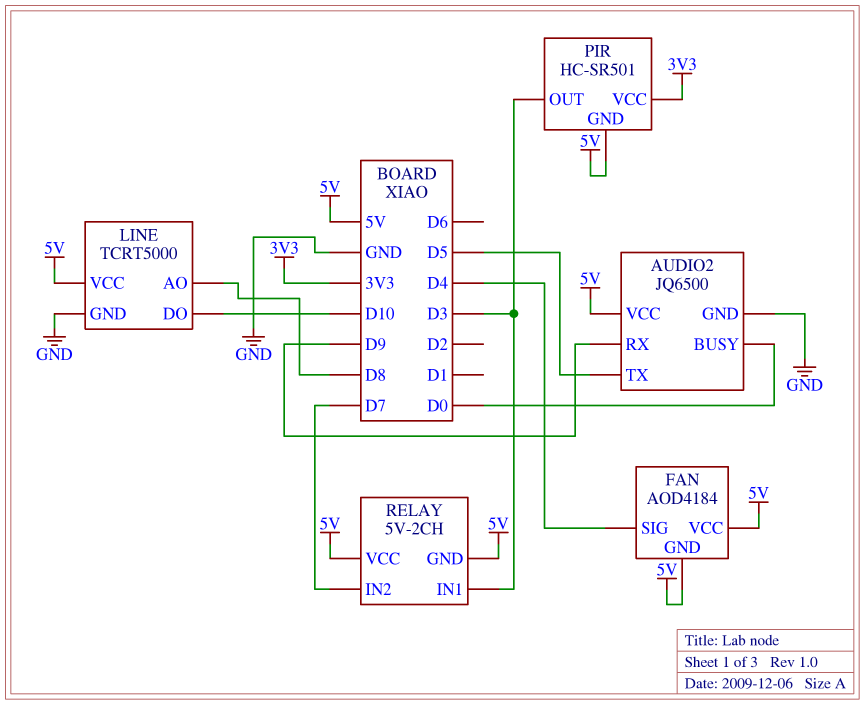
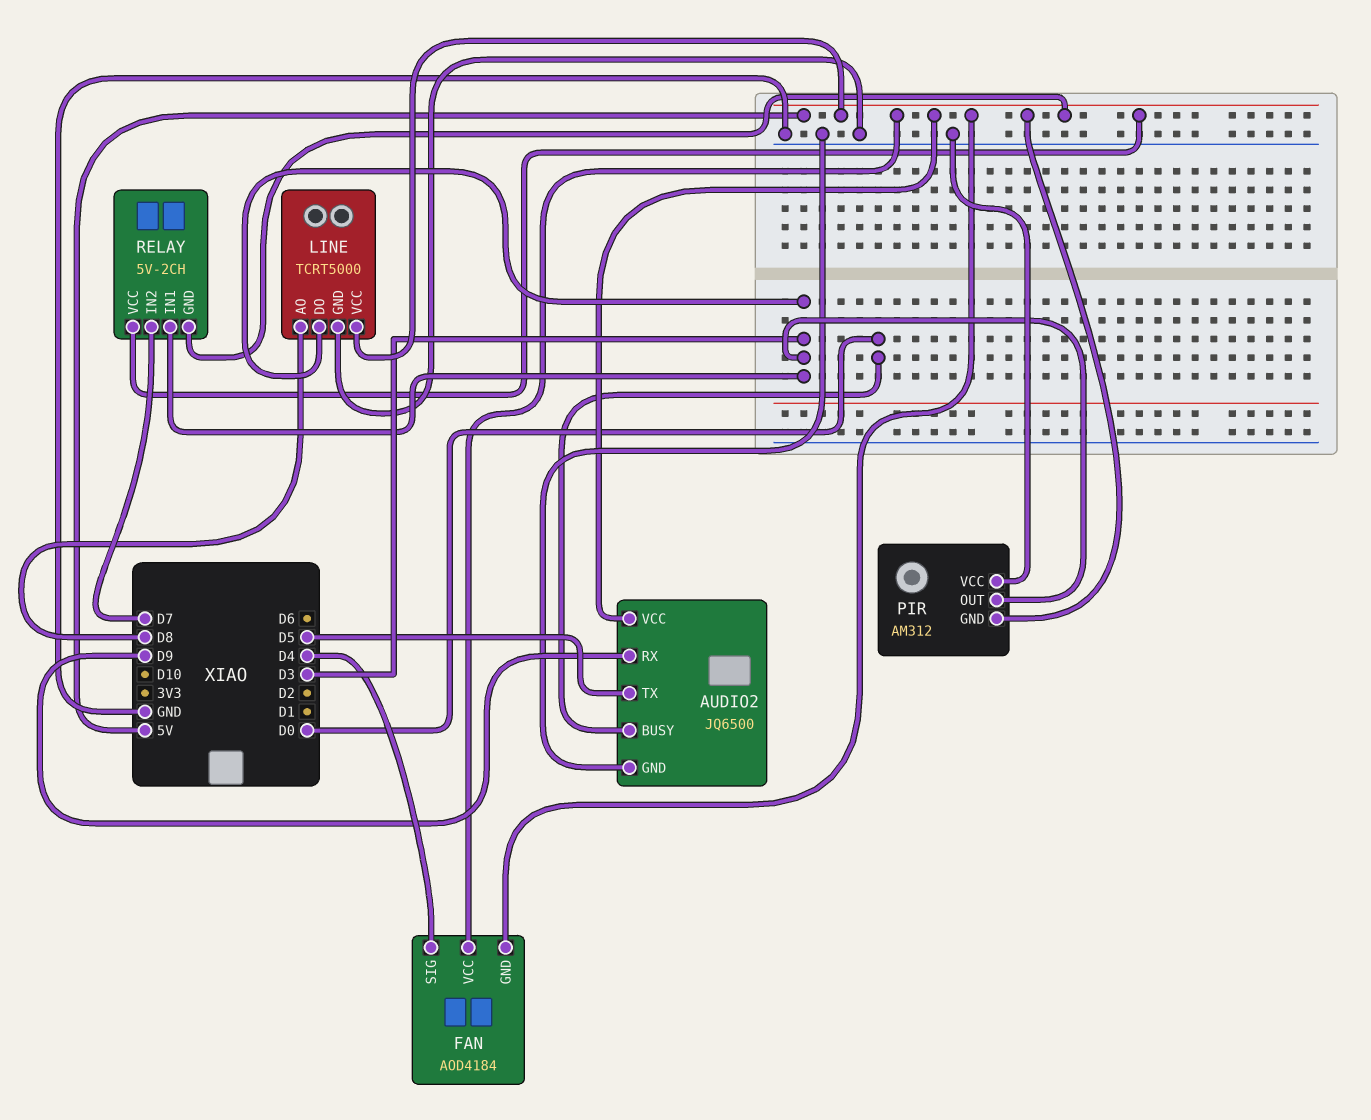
LINE pin DO: D10 -> D3
PIR: HC-SR501 -> AM312
PIR pin VCC: 3V3 -> GND

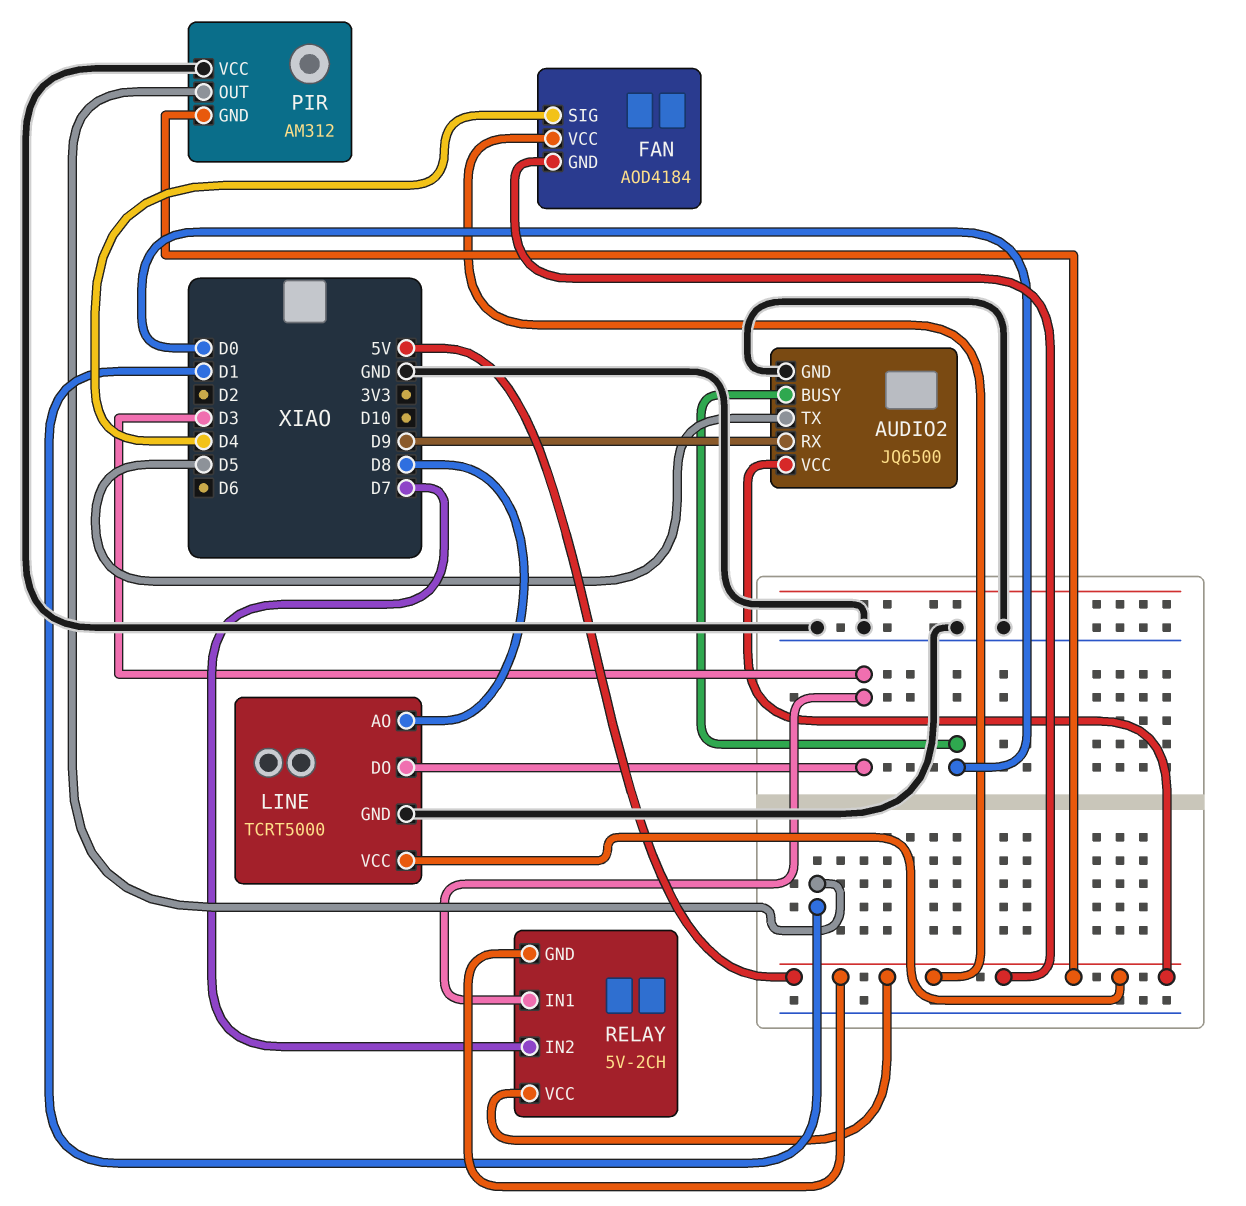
PIR pin OUT: D3 -> D1

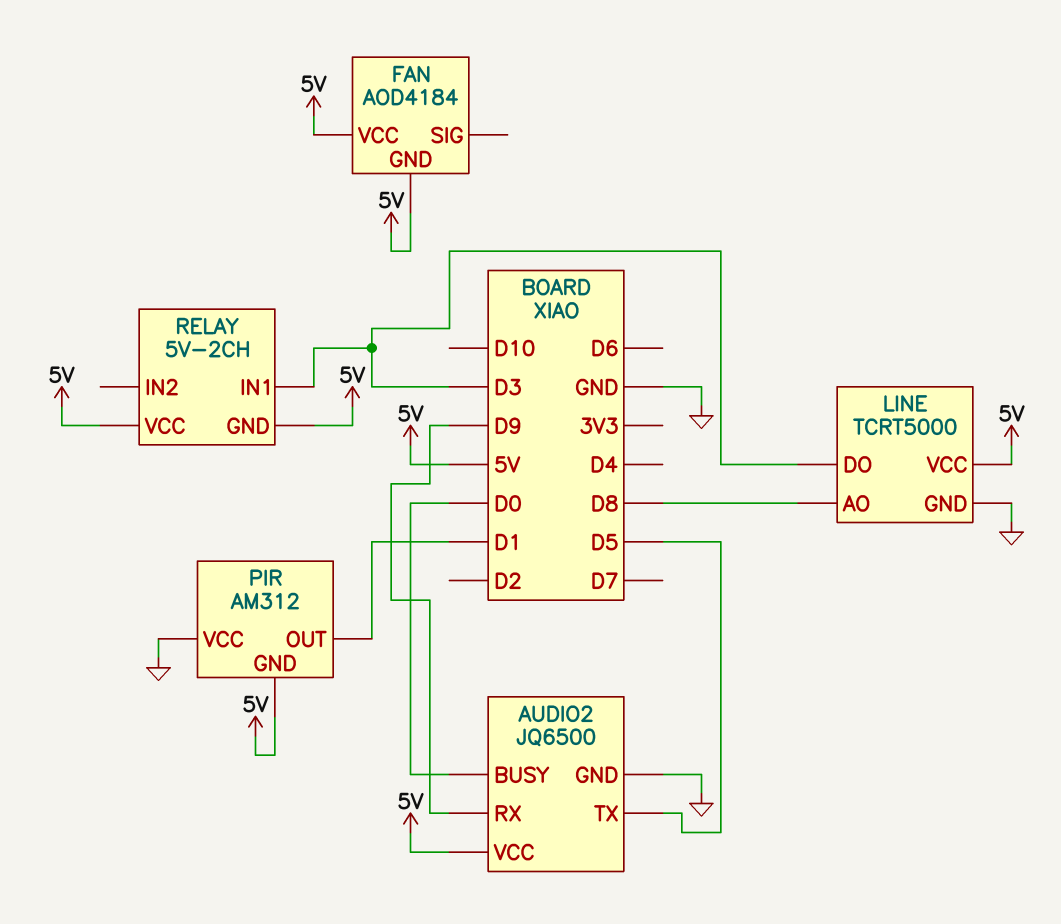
FAN pin SIG: D4 -> none
RELAY pin IN2: D7 -> none

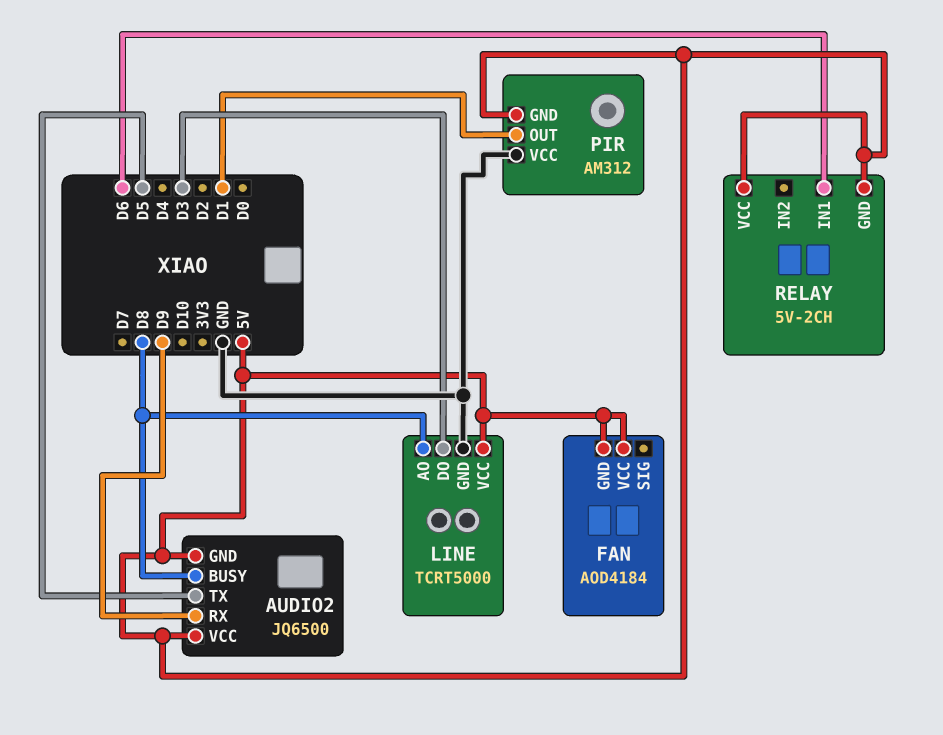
AUDIO2 pin BUSY: D0 -> D8
AUDIO2 pin GND: GND -> 5V
RELAY pin IN1: D3 -> D6

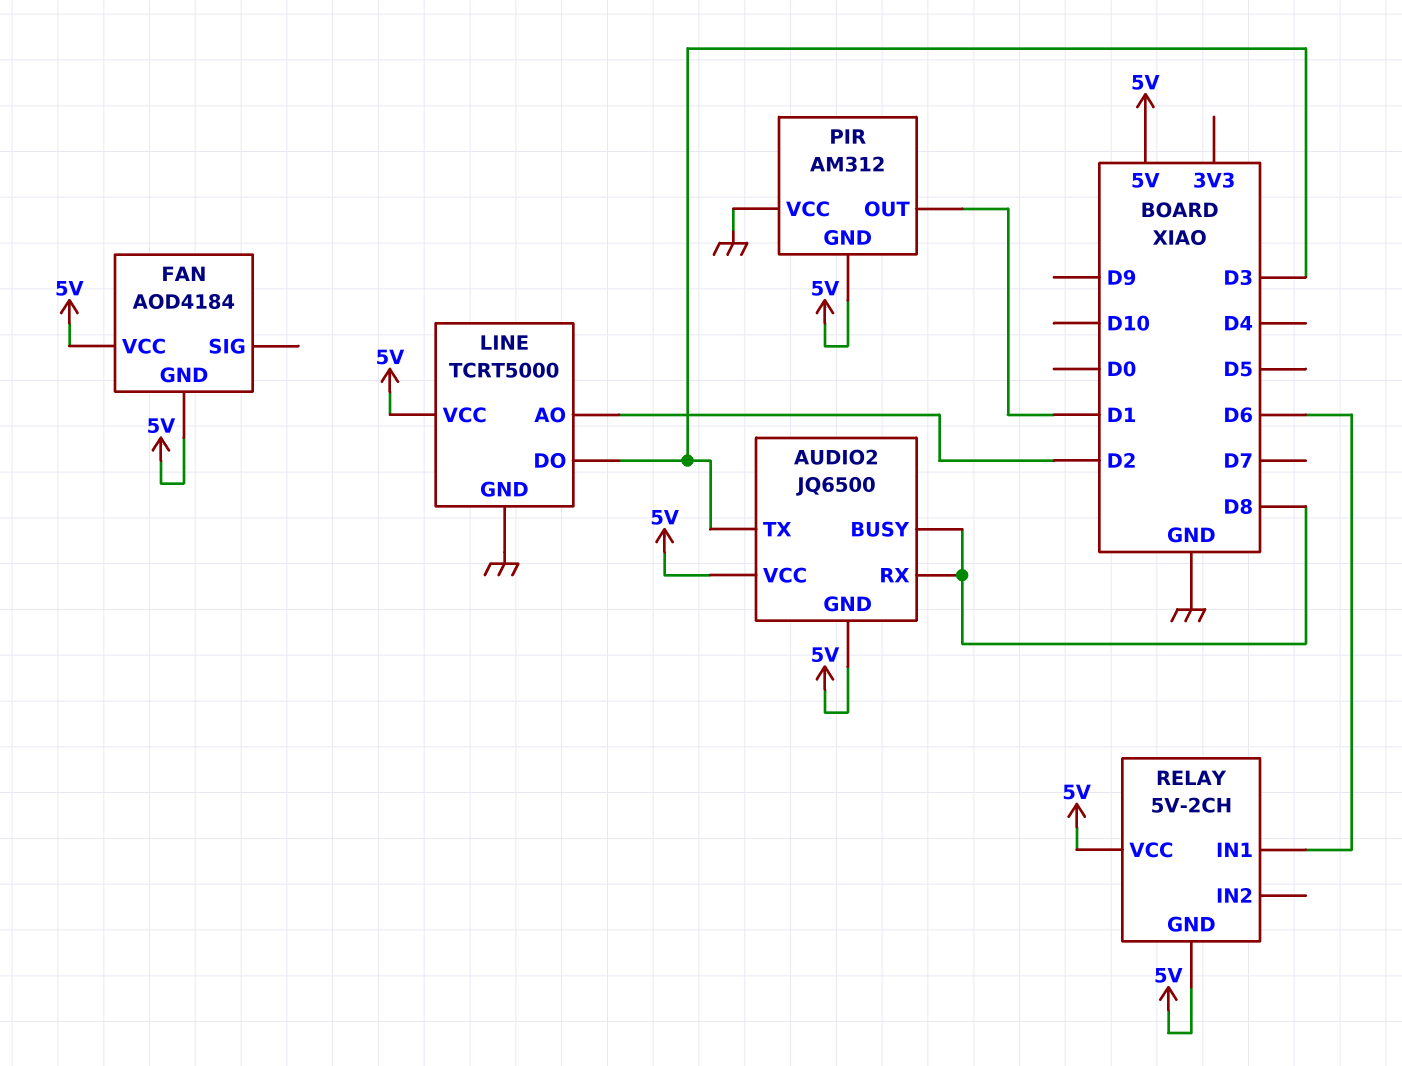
AUDIO2 pin RX: D9 -> D8
AUDIO2 pin TX: D5 -> D3
LINE pin AO: D8 -> D2

